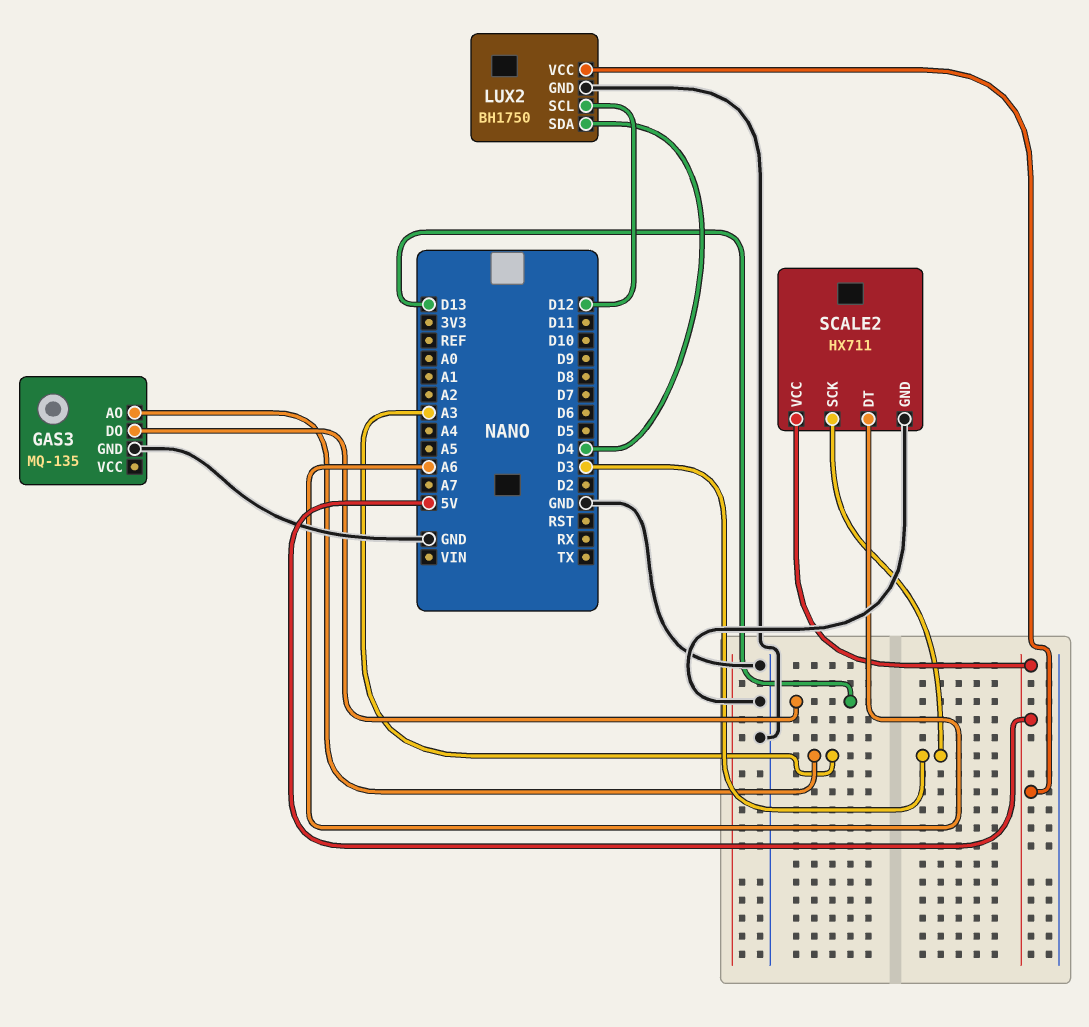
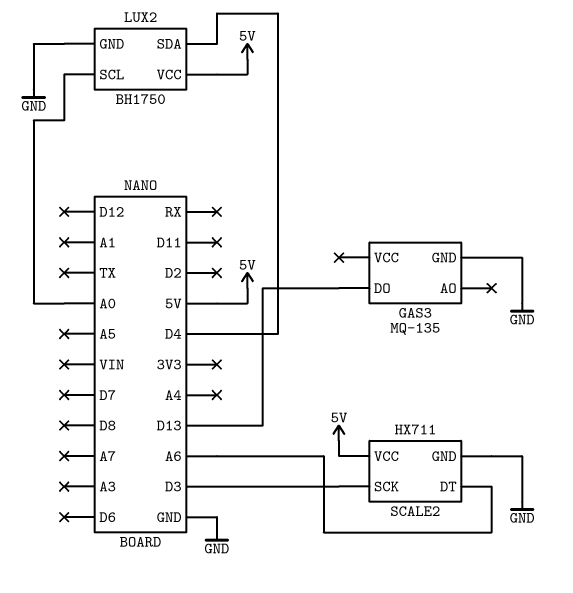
GAS3 pin AO: A3 -> none
LUX2 pin SCL: D12 -> A0

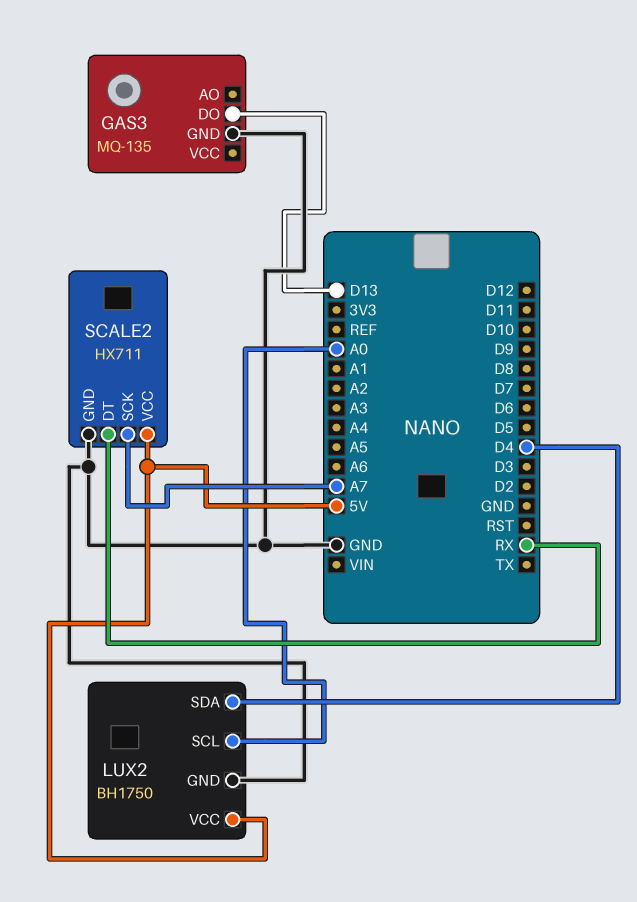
SCALE2 pin DT: A6 -> RX
SCALE2 pin SCK: D3 -> A7

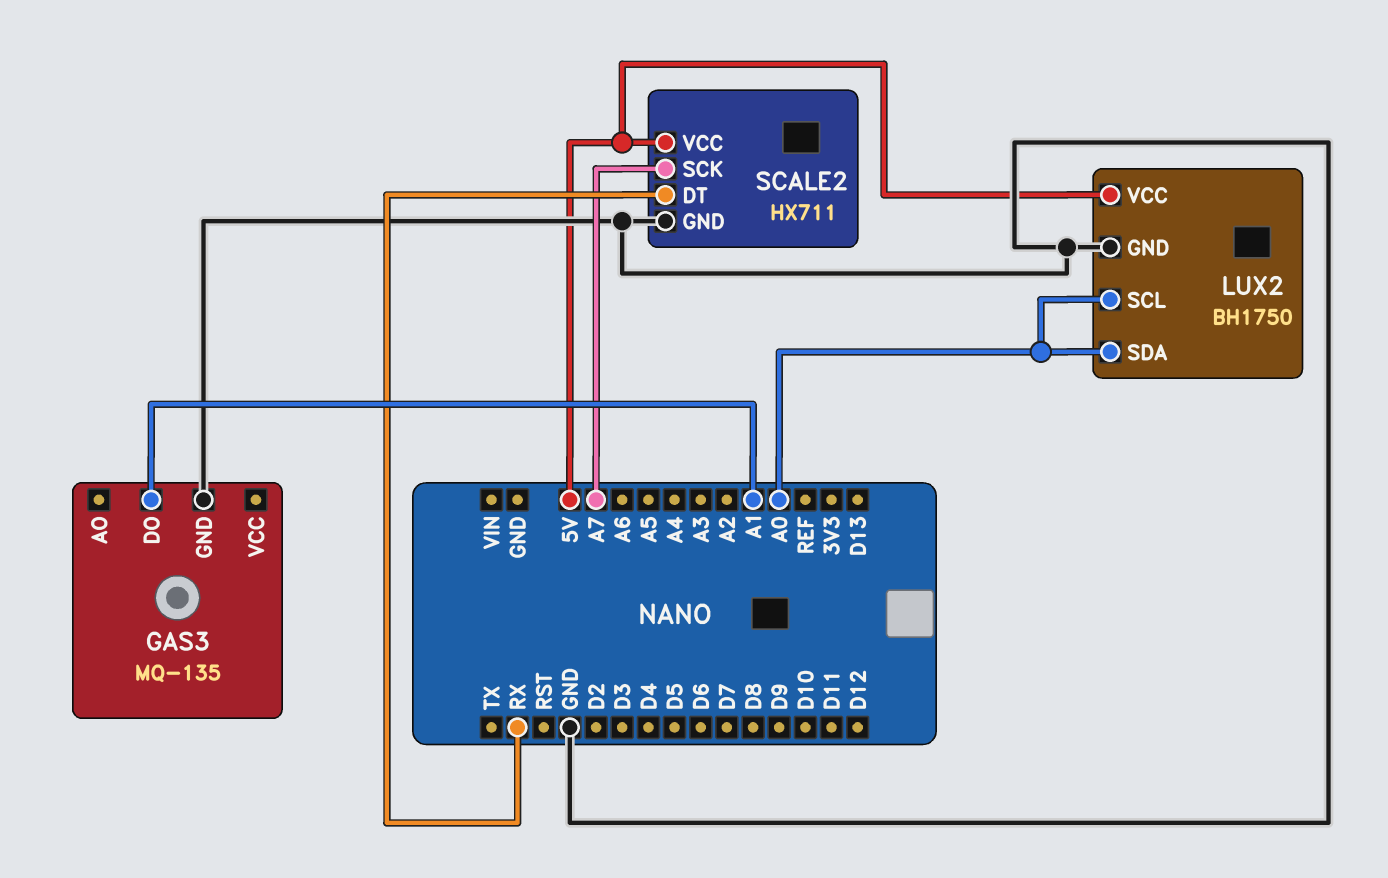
GAS3 pin DO: D13 -> A1
LUX2 pin SDA: D4 -> A0

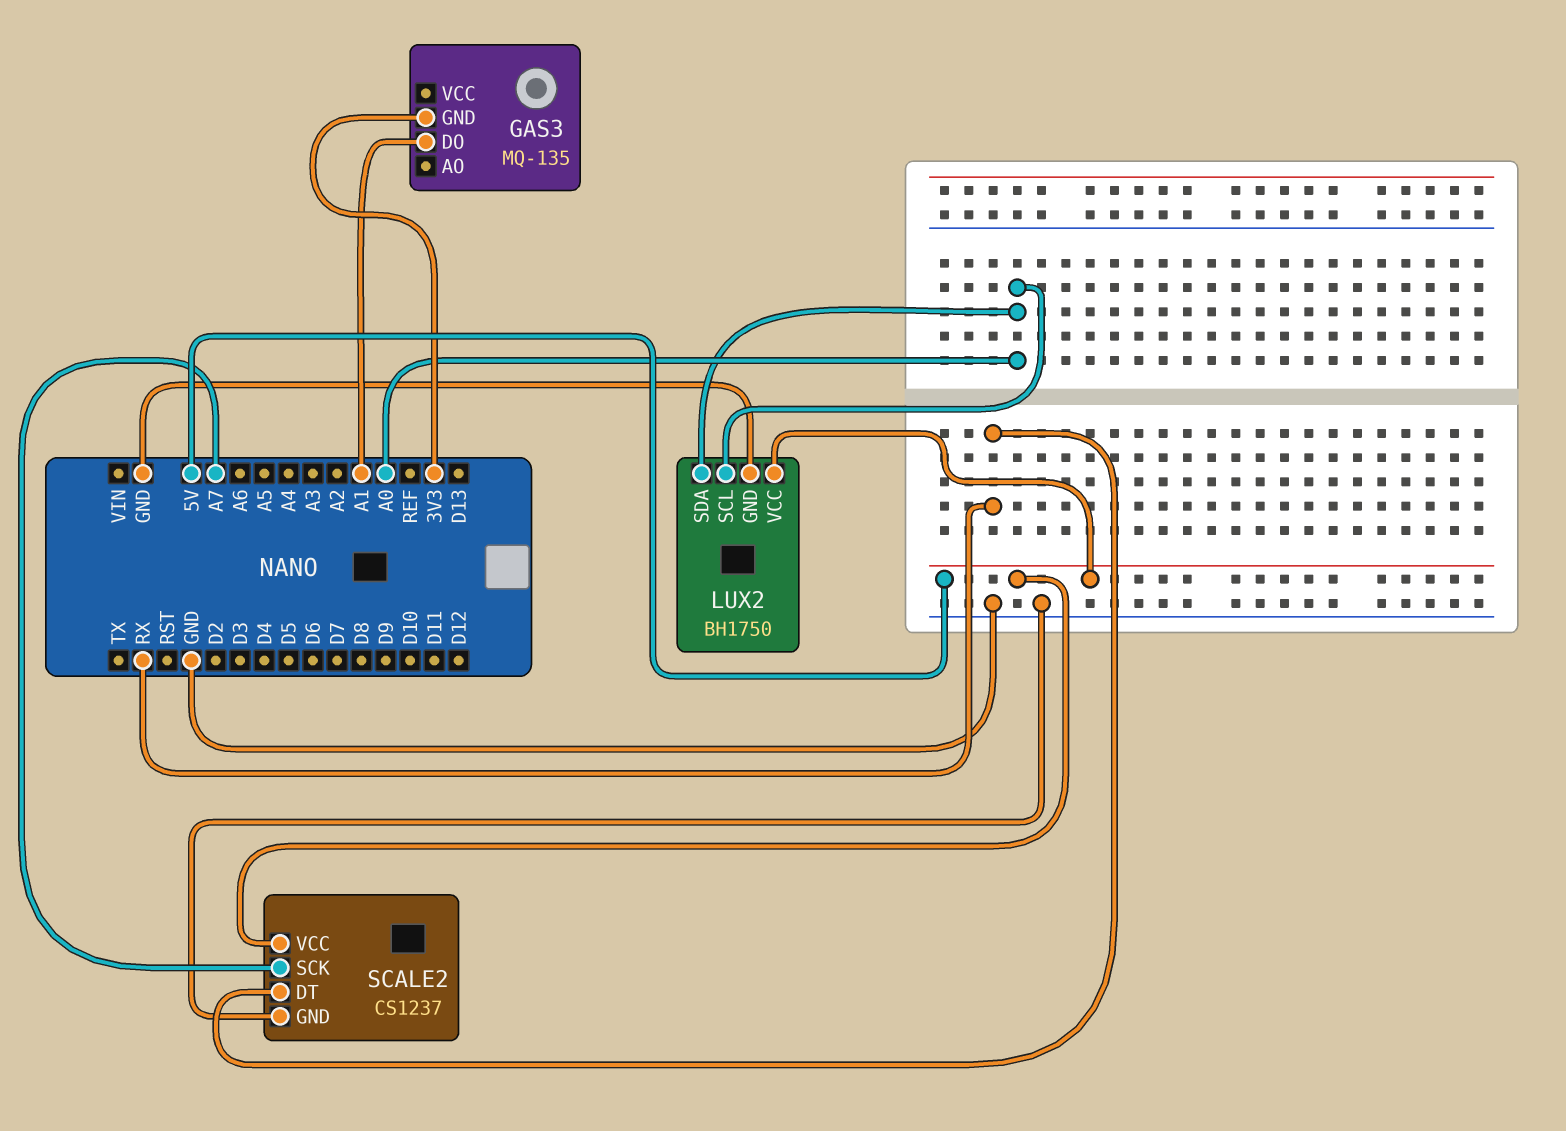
GAS3 pin GND: GND -> 3V3
SCALE2: HX711 -> CS1237

